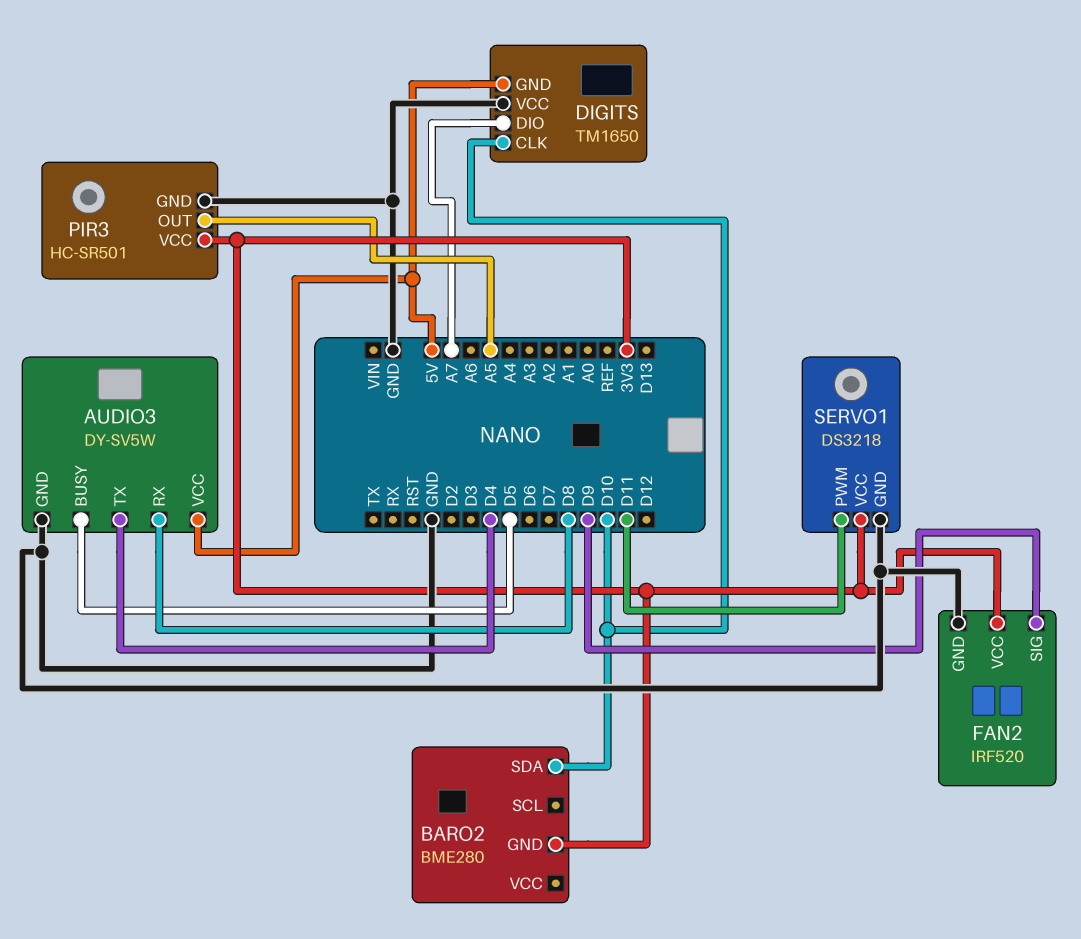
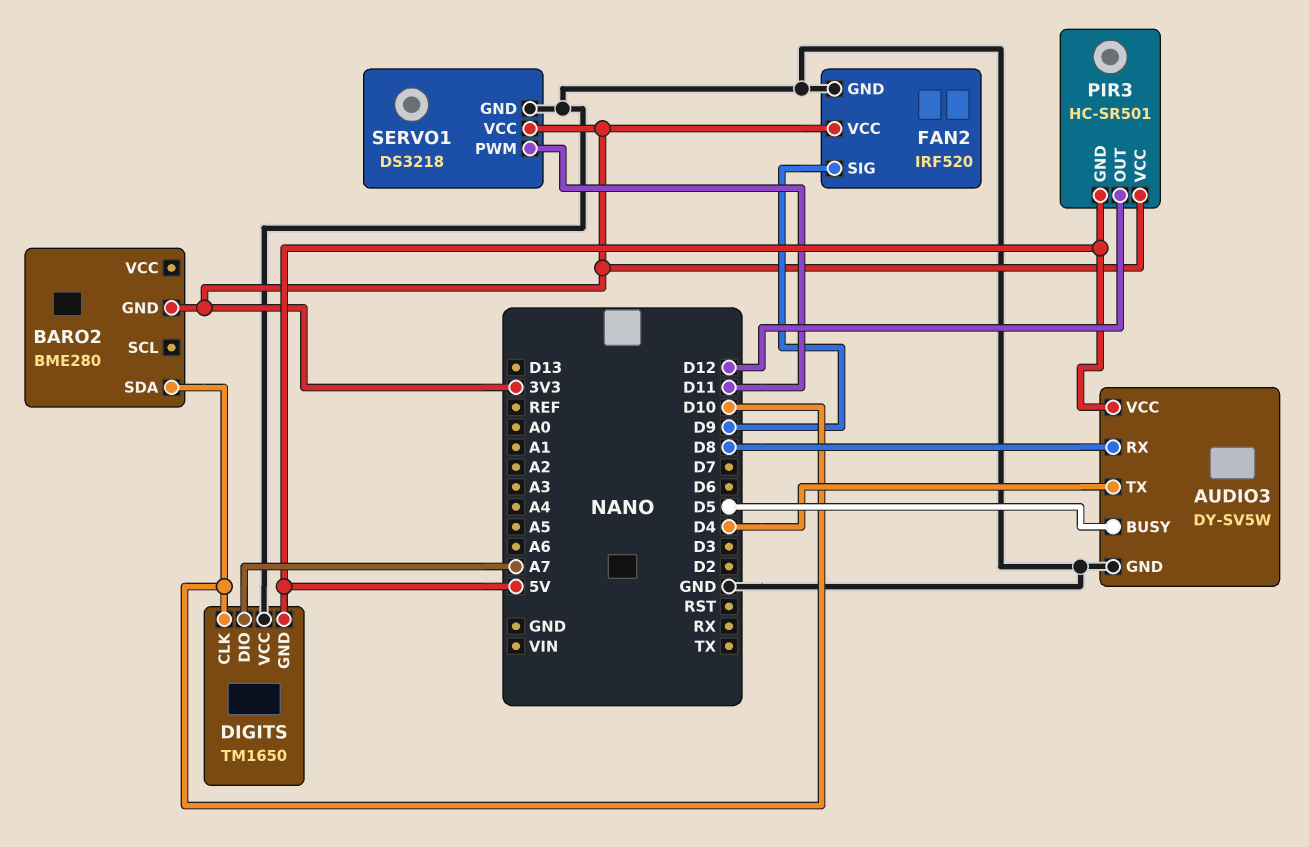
PIR3 pin GND: GND -> 5V
PIR3 pin OUT: A5 -> D12

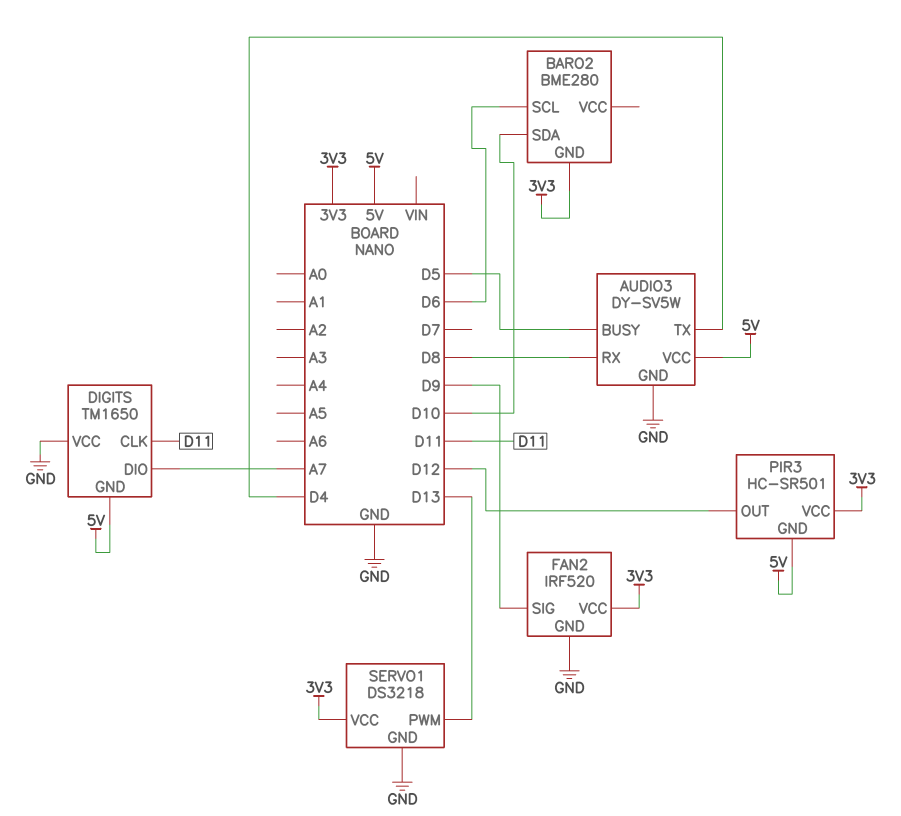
BARO2 pin SCL: none -> D6
DIGITS pin CLK: D10 -> D11
SERVO1 pin PWM: D11 -> D13

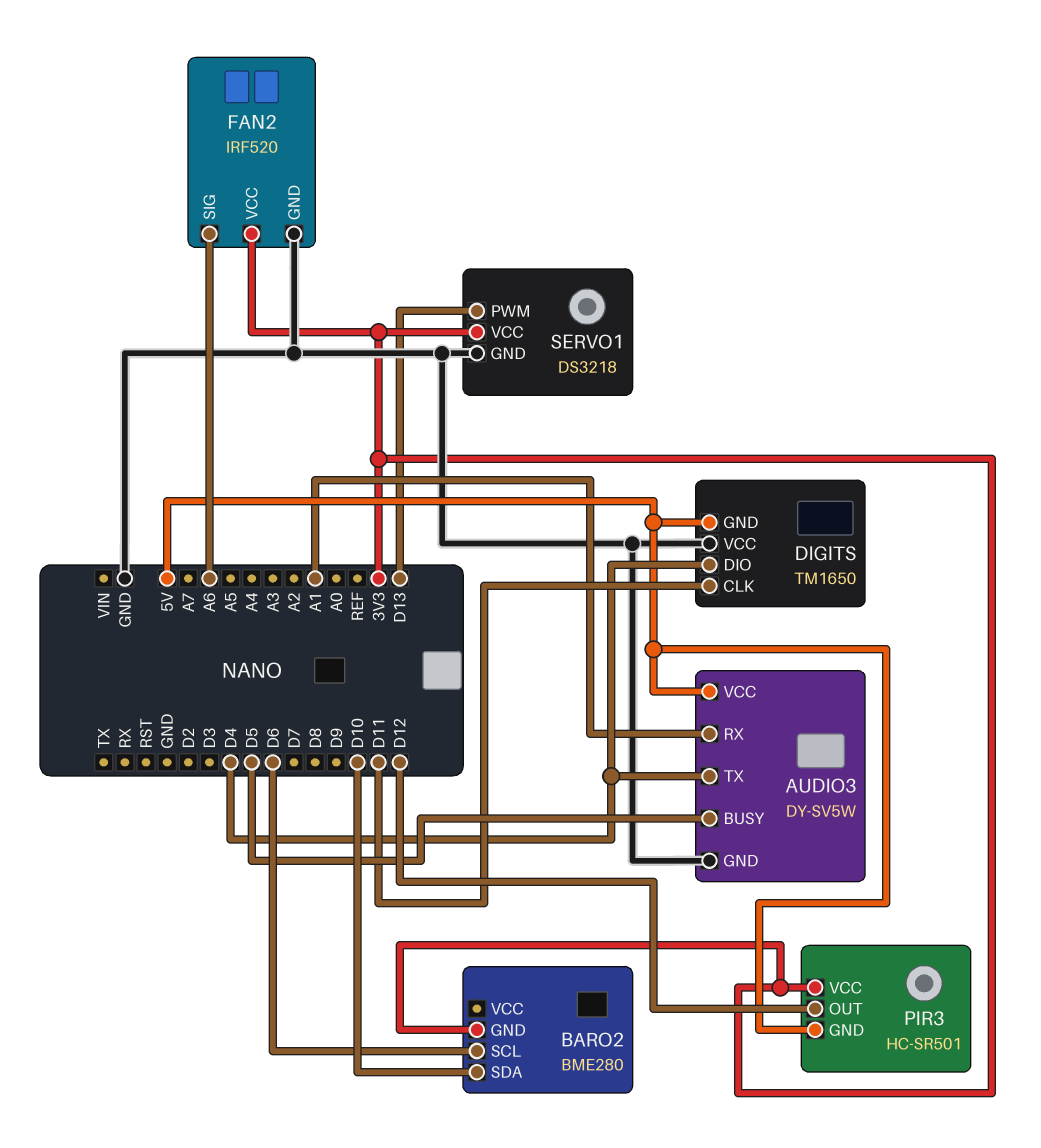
AUDIO3 pin RX: D8 -> A1
DIGITS pin DIO: A7 -> D4
FAN2 pin SIG: D9 -> A6

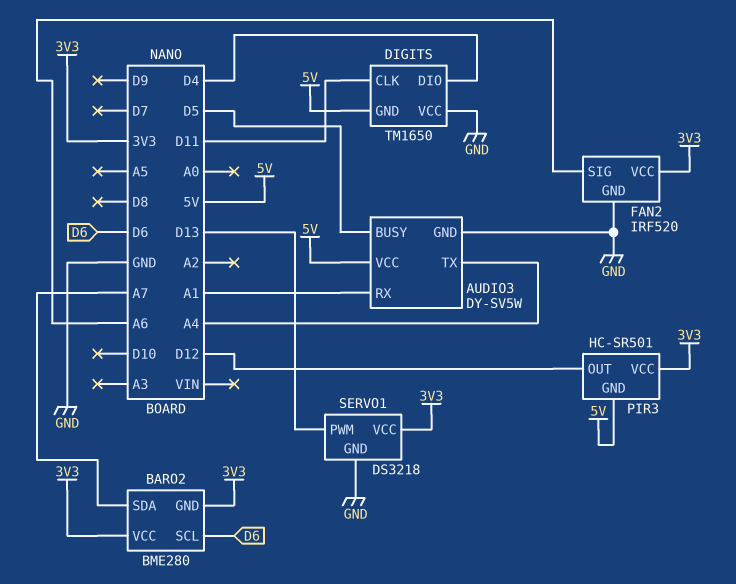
AUDIO3 pin TX: D4 -> A4
BARO2 pin SDA: D10 -> A7
BARO2 pin VCC: none -> 3V3

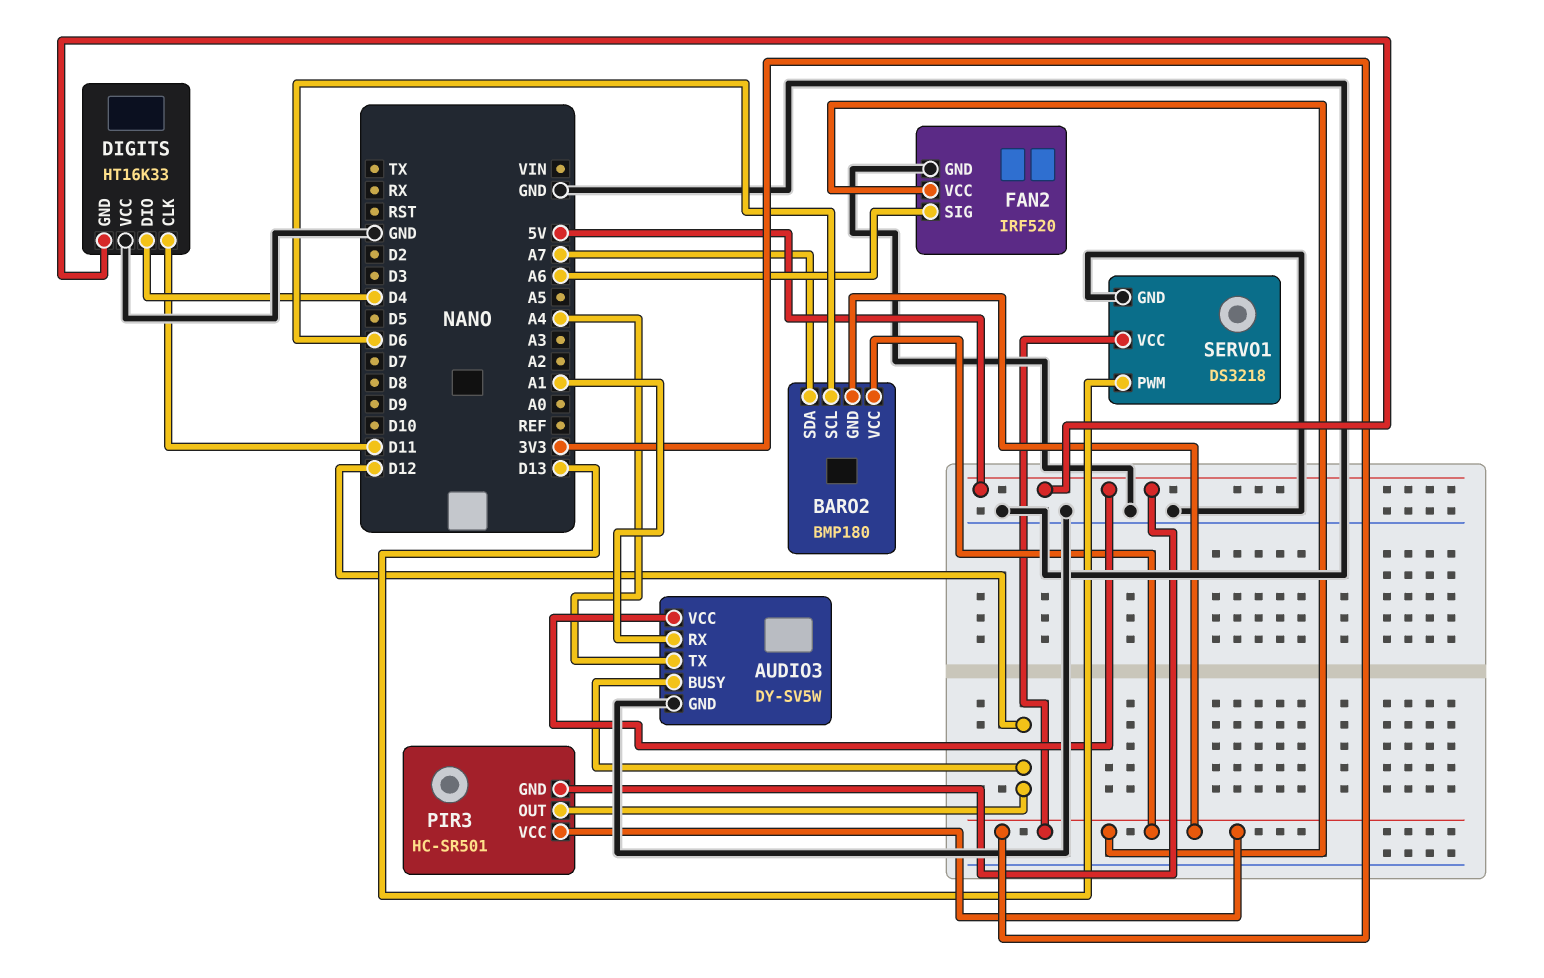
AUDIO3 pin BUSY: D5 -> D12
BARO2: BME280 -> BMP180
DIGITS: TM1650 -> HT16K33

